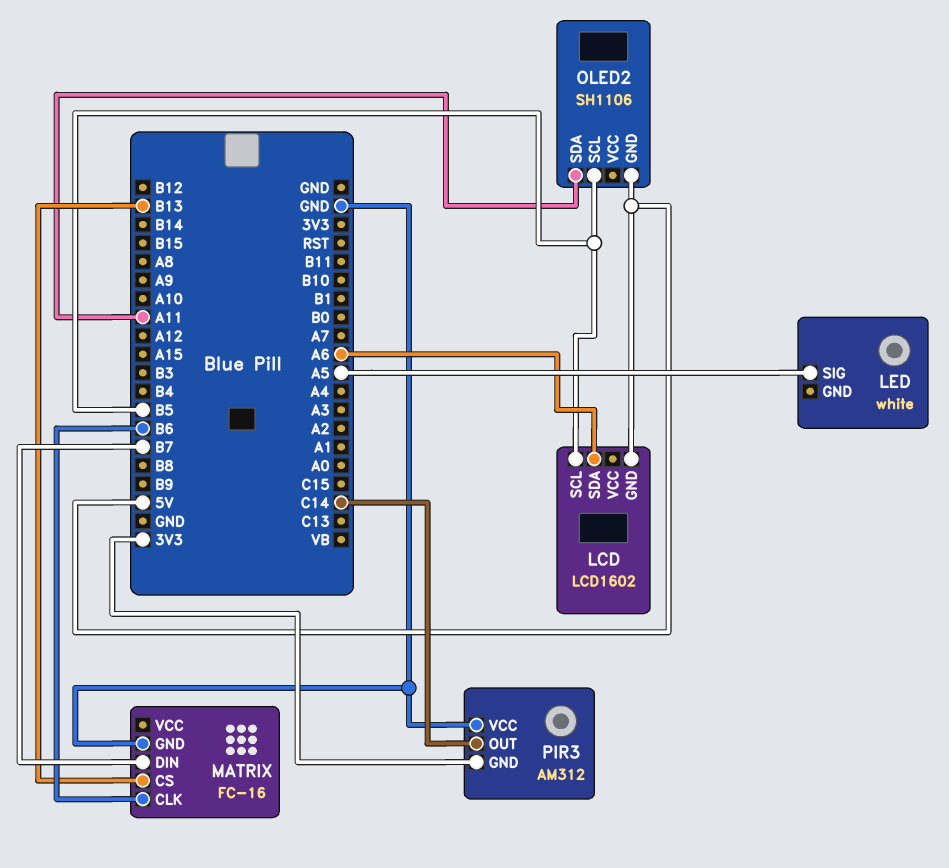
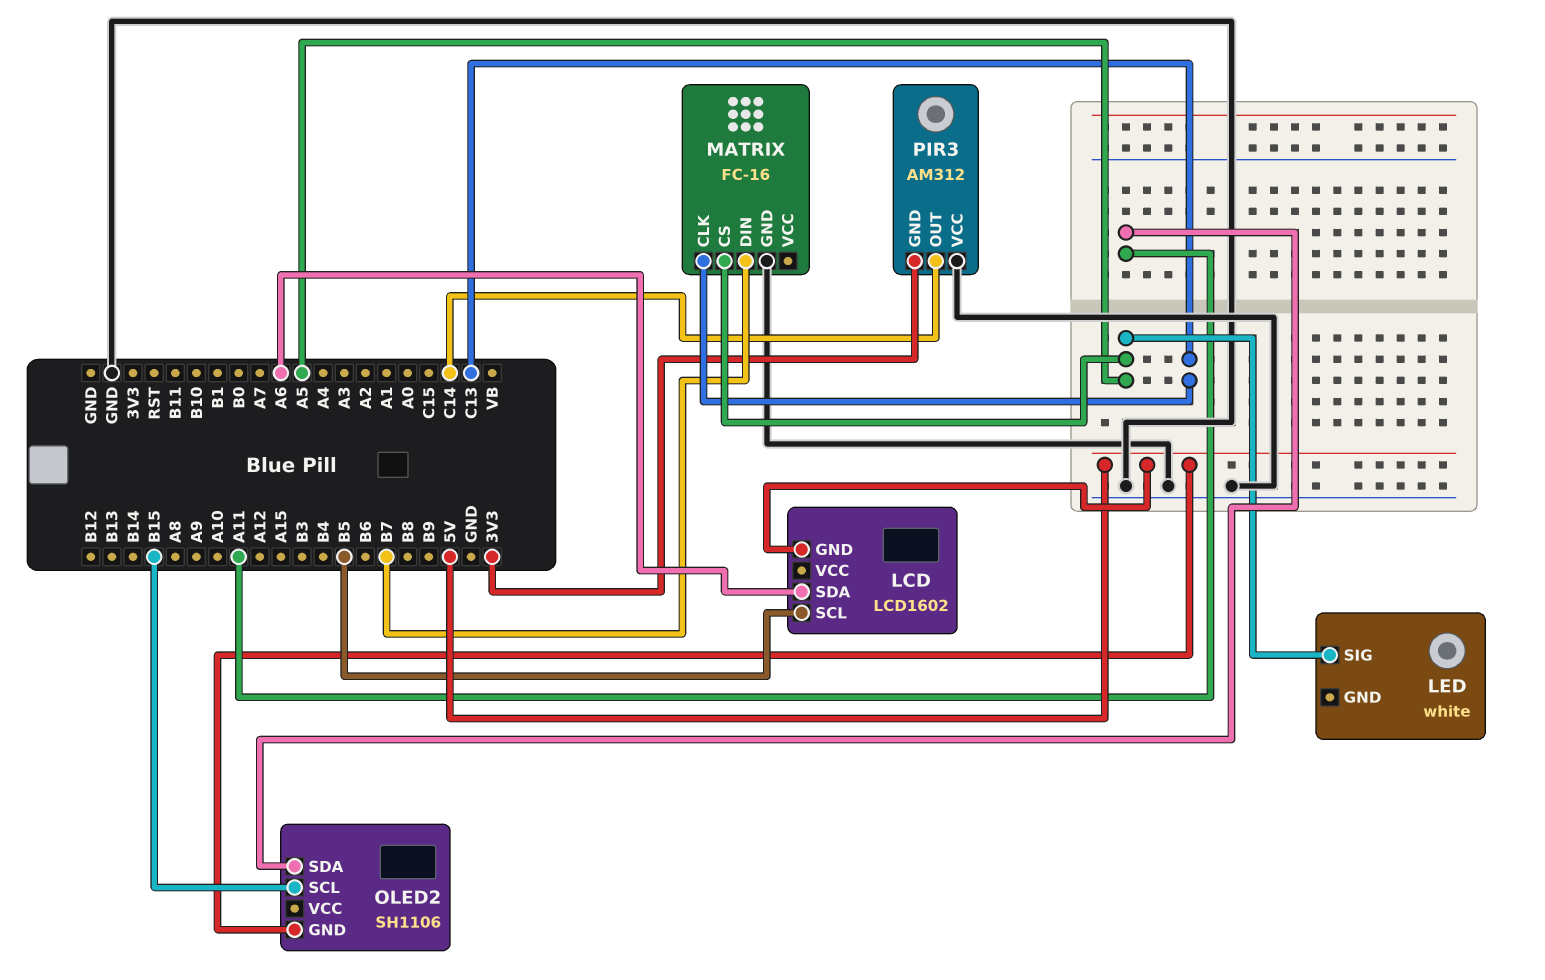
MATRIX pin CLK: B6 -> C13
MATRIX pin CS: B13 -> A5
OLED2 pin SCL: B5 -> B15

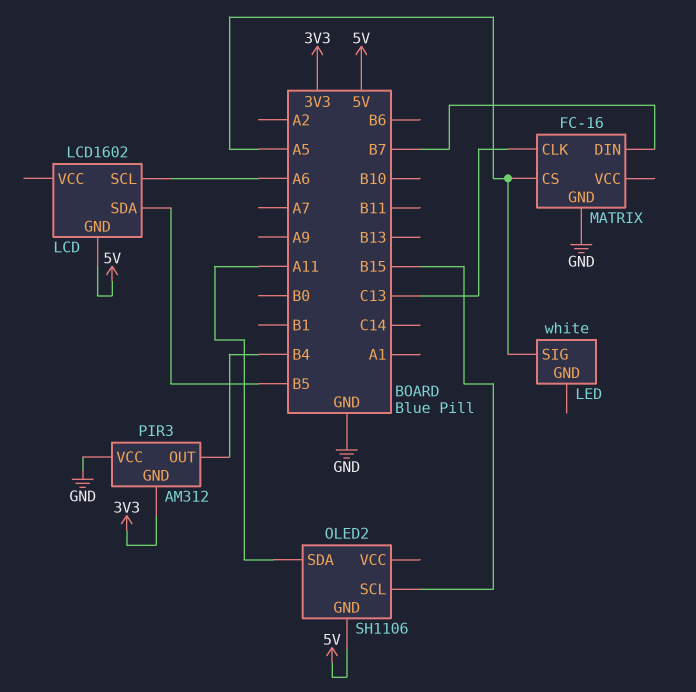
LCD pin SCL: B5 -> A6
LCD pin SDA: A6 -> B5
PIR3 pin OUT: C14 -> B4

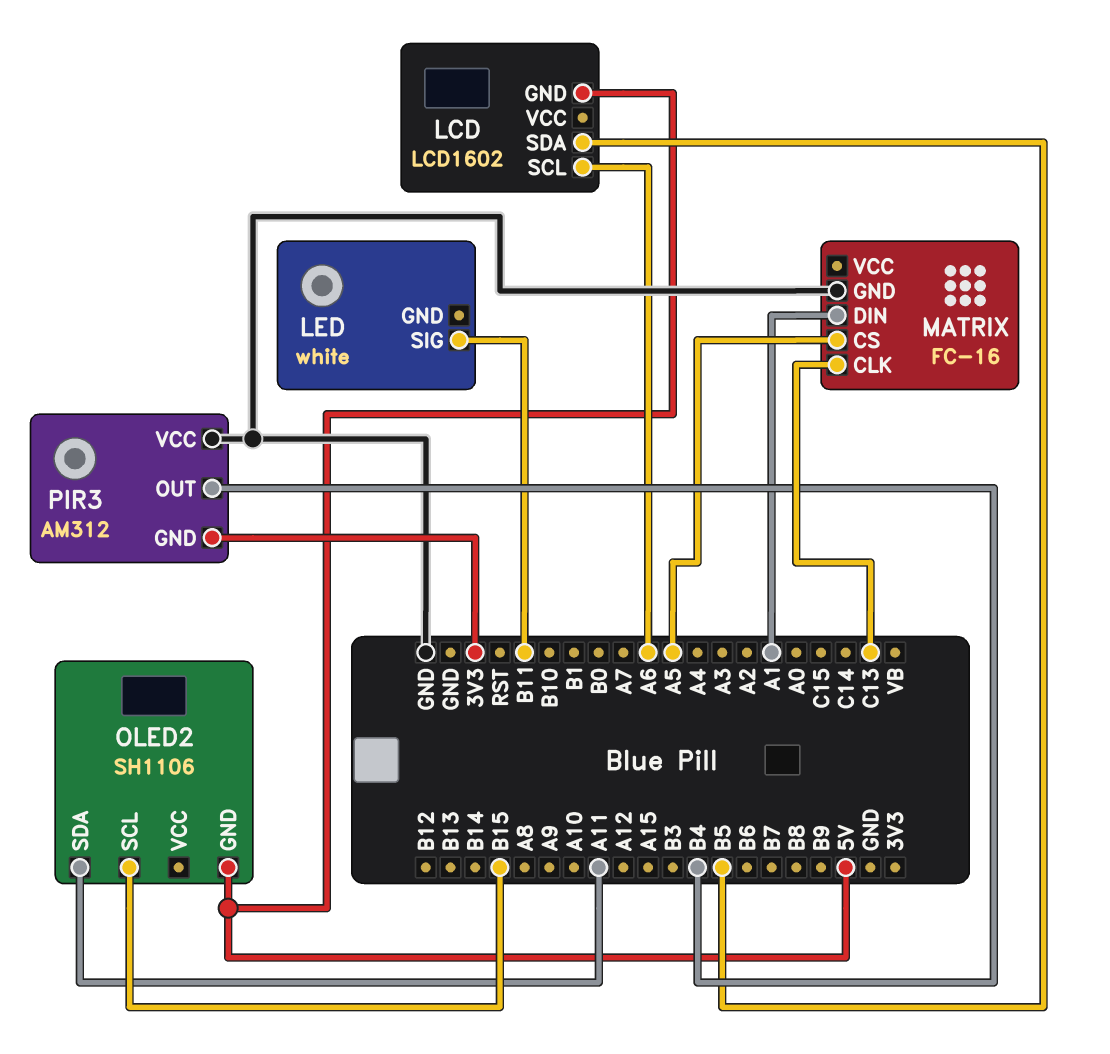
LED pin SIG: A5 -> B11
MATRIX pin DIN: B7 -> A1

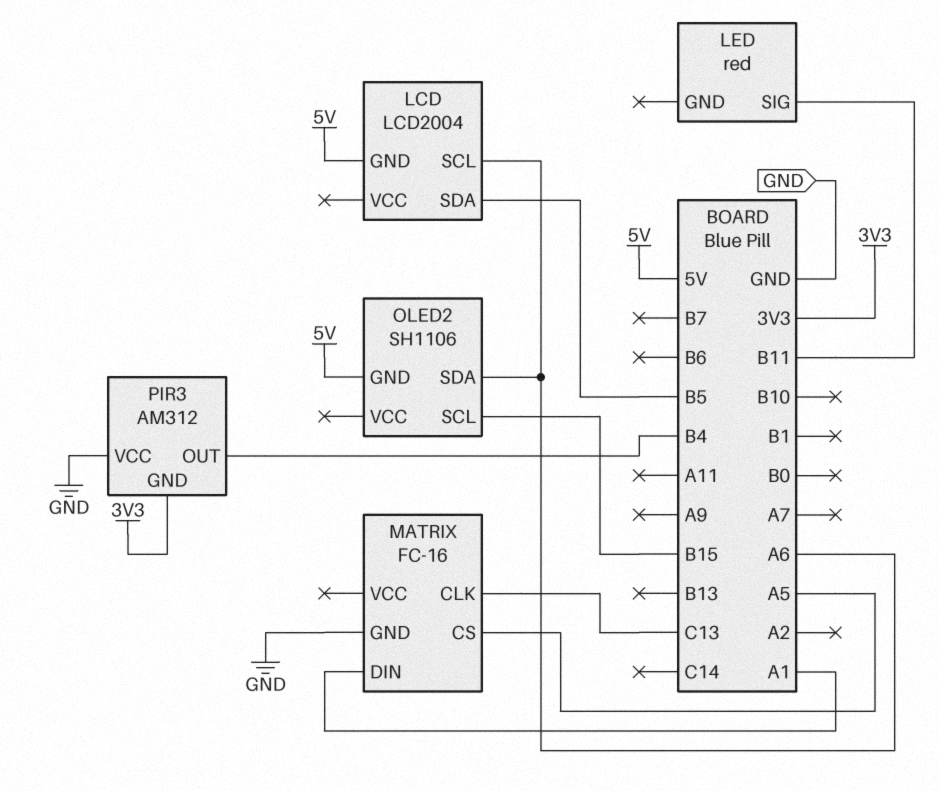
LCD: LCD1602 -> LCD2004
LED: white -> red
OLED2 pin SDA: A11 -> A6

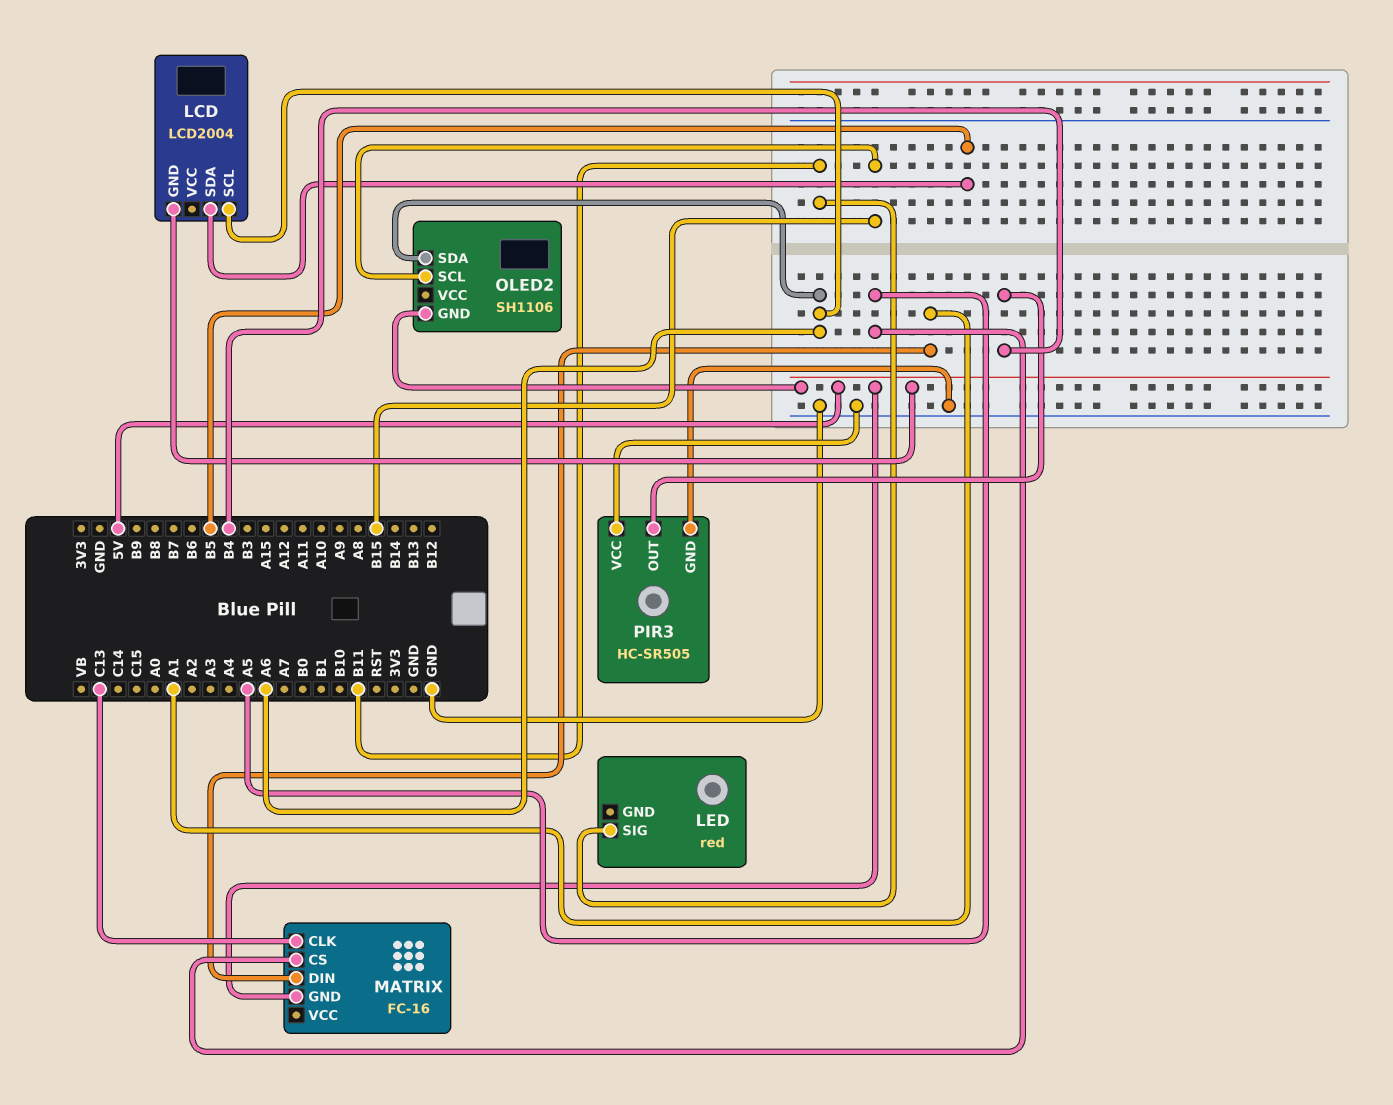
MATRIX pin GND: GND -> 5V
PIR3: AM312 -> HC-SR505
PIR3 pin GND: 3V3 -> GND

